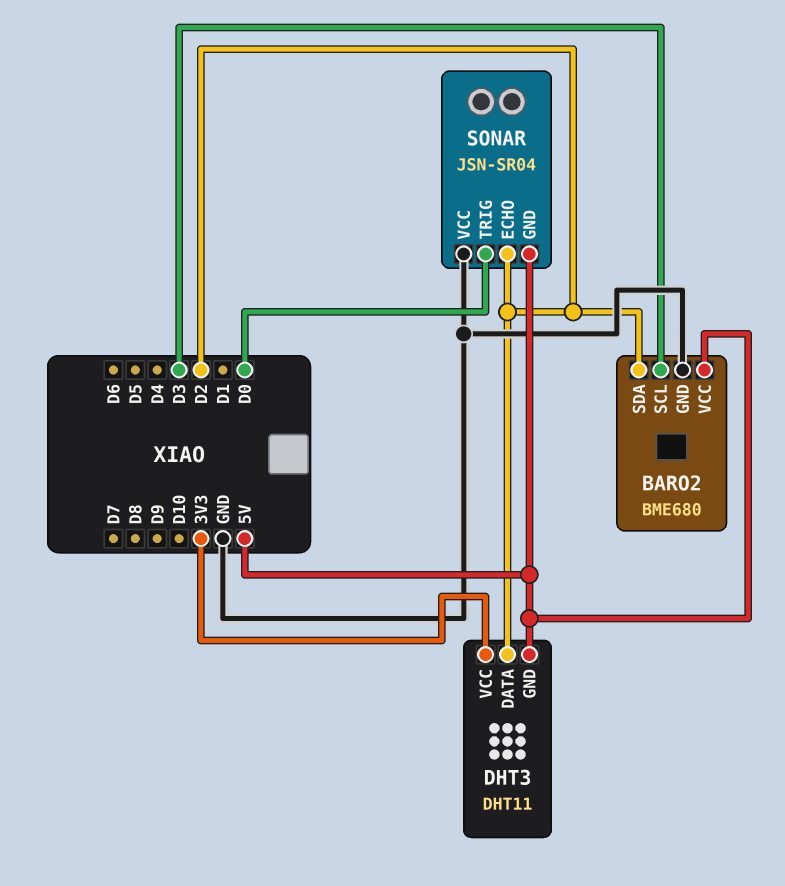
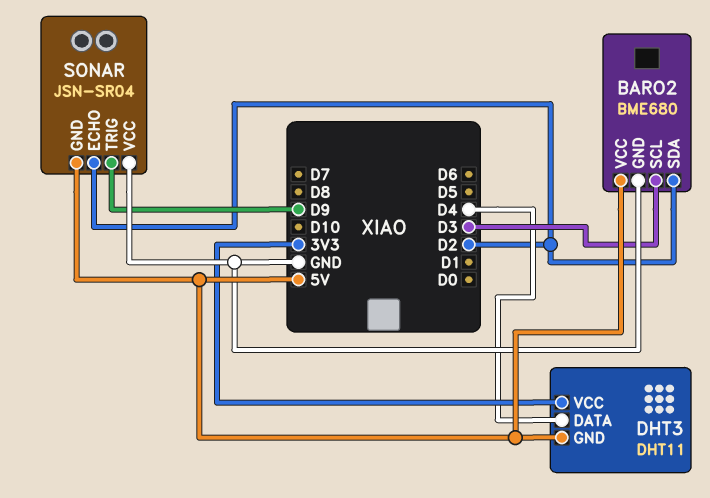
DHT3 pin DATA: D2 -> D4
SONAR pin TRIG: D0 -> D9

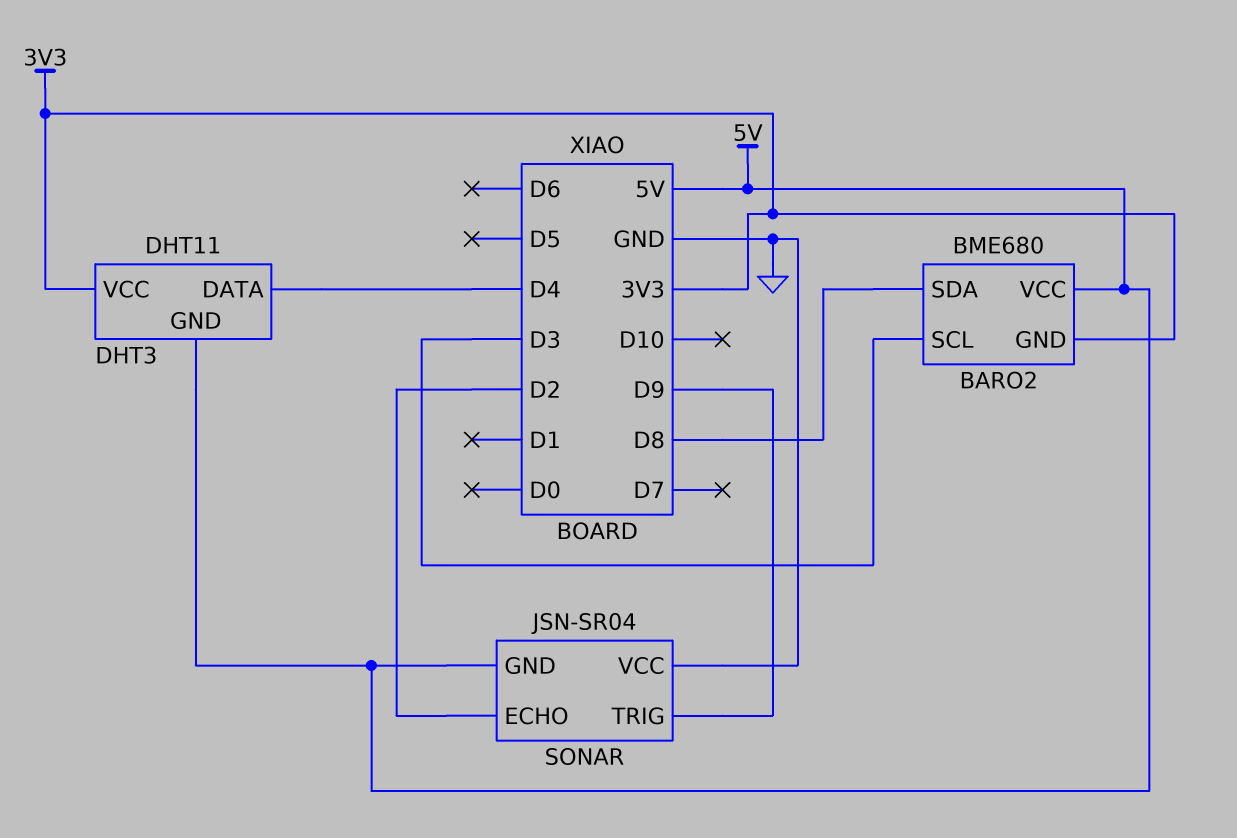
BARO2 pin GND: GND -> 3V3
BARO2 pin SDA: D2 -> D8

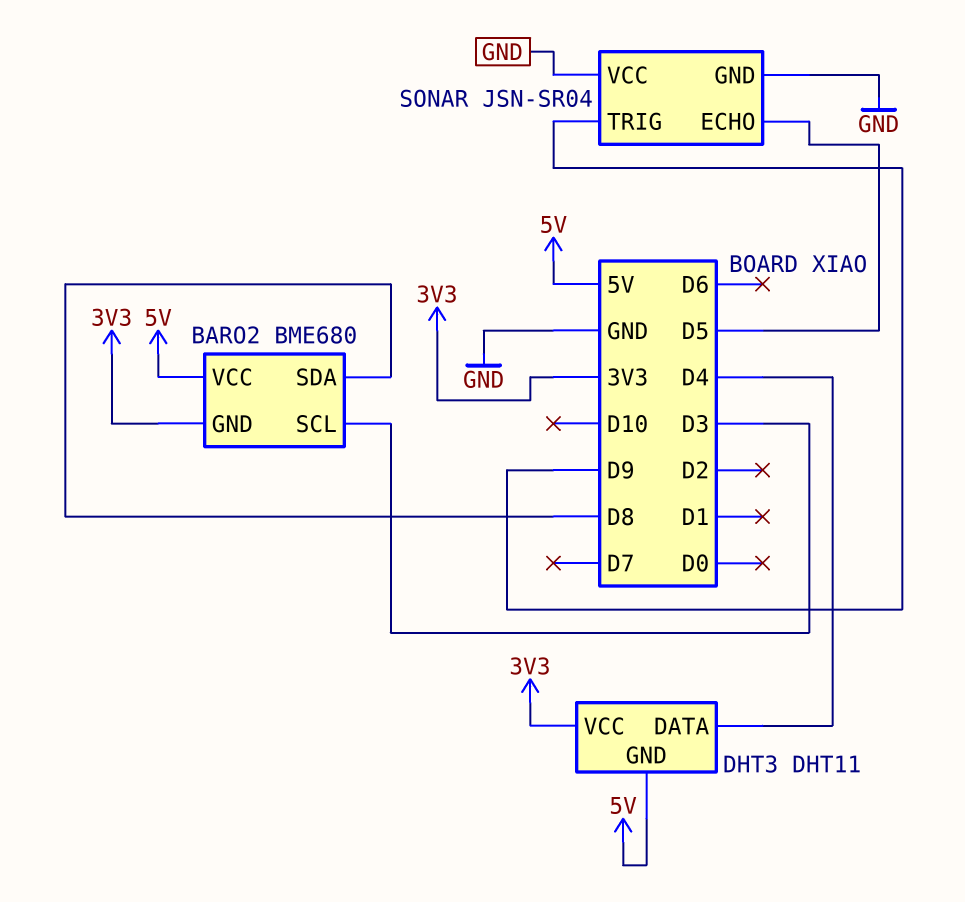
SONAR pin ECHO: D2 -> D5
SONAR pin GND: 5V -> GND

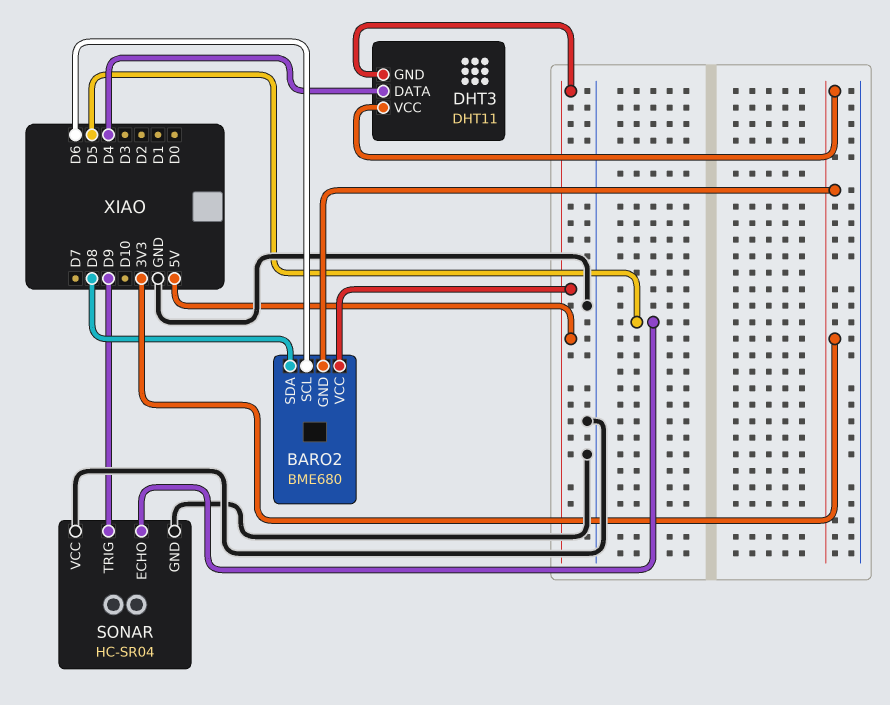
BARO2 pin SCL: D3 -> D6
SONAR: JSN-SR04 -> HC-SR04

